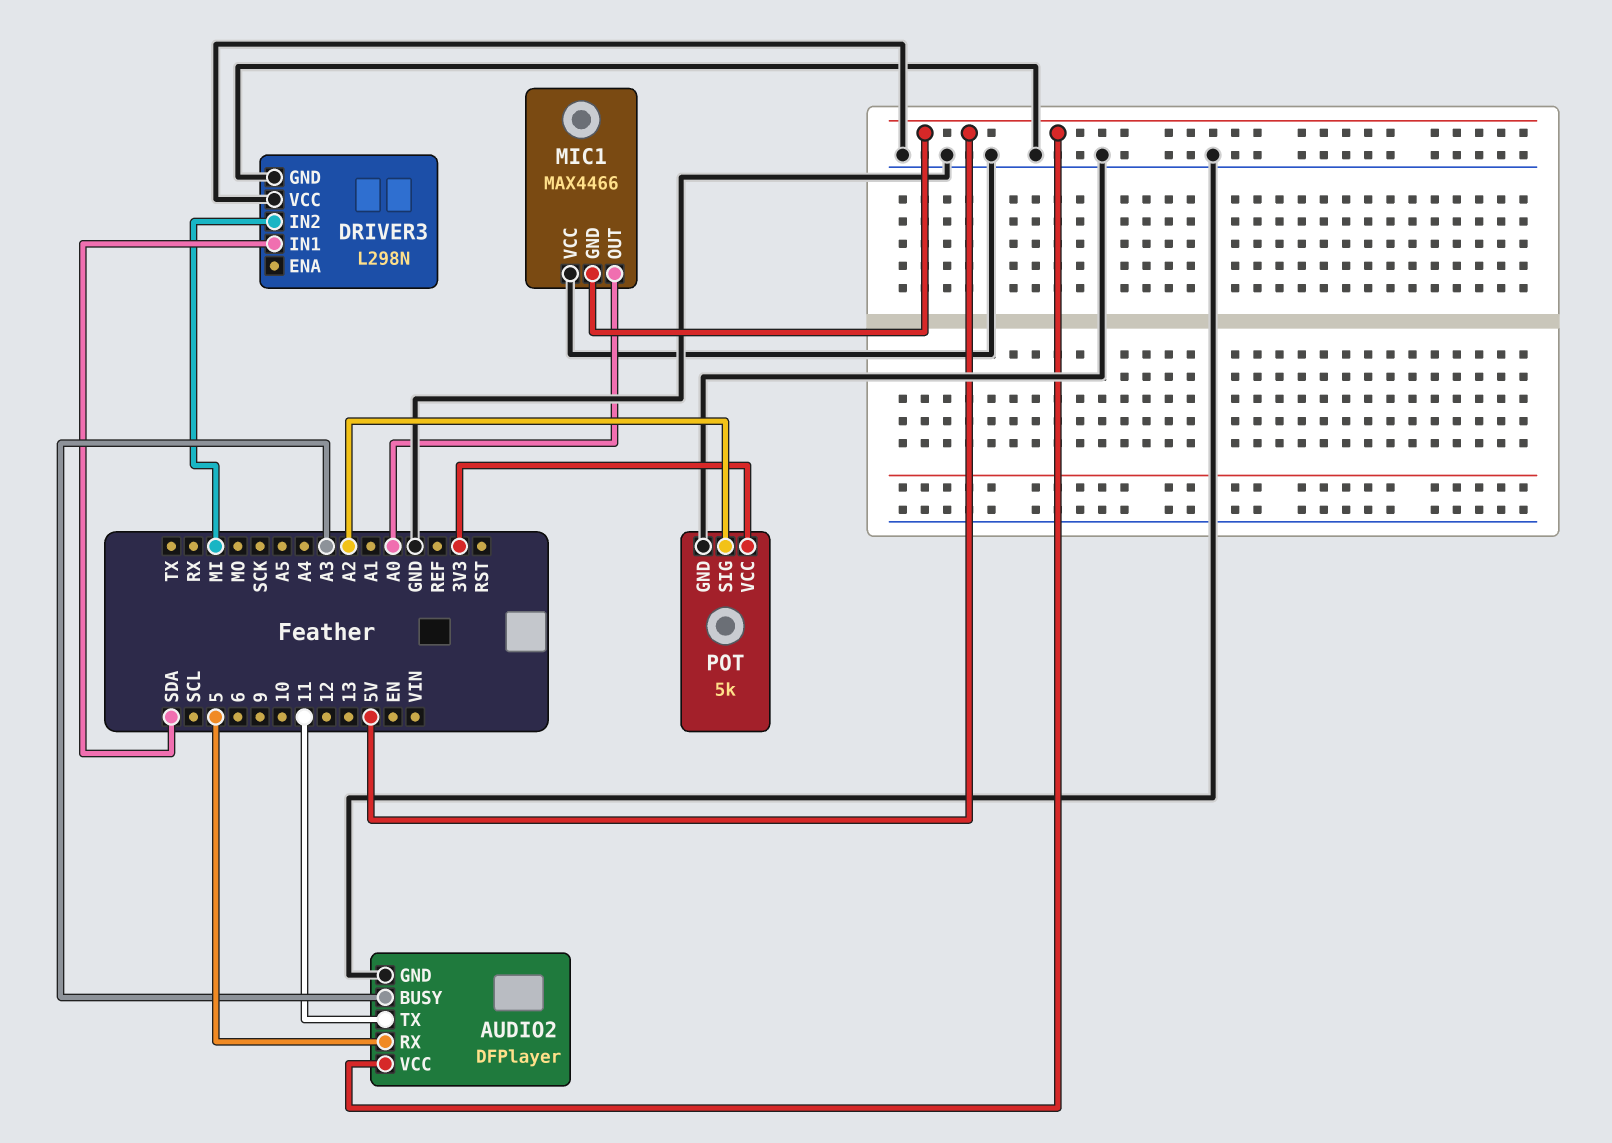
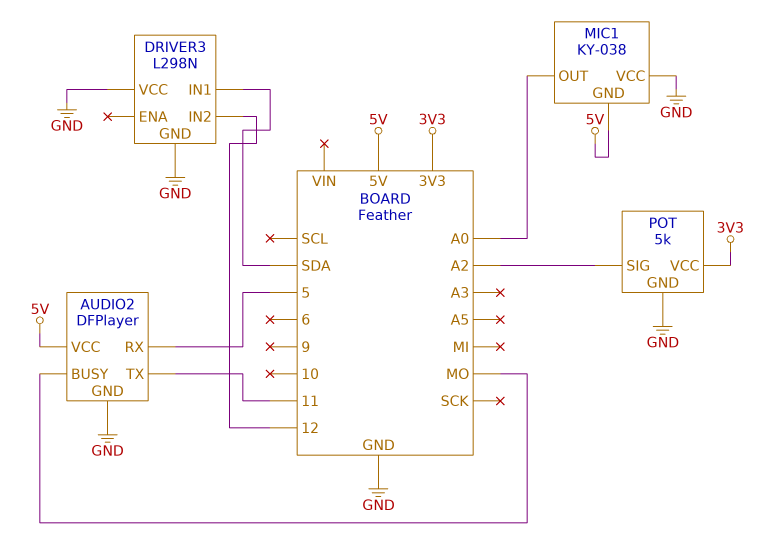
AUDIO2 pin BUSY: A3 -> MO
DRIVER3 pin IN2: MI -> 12
MIC1: MAX4466 -> KY-038

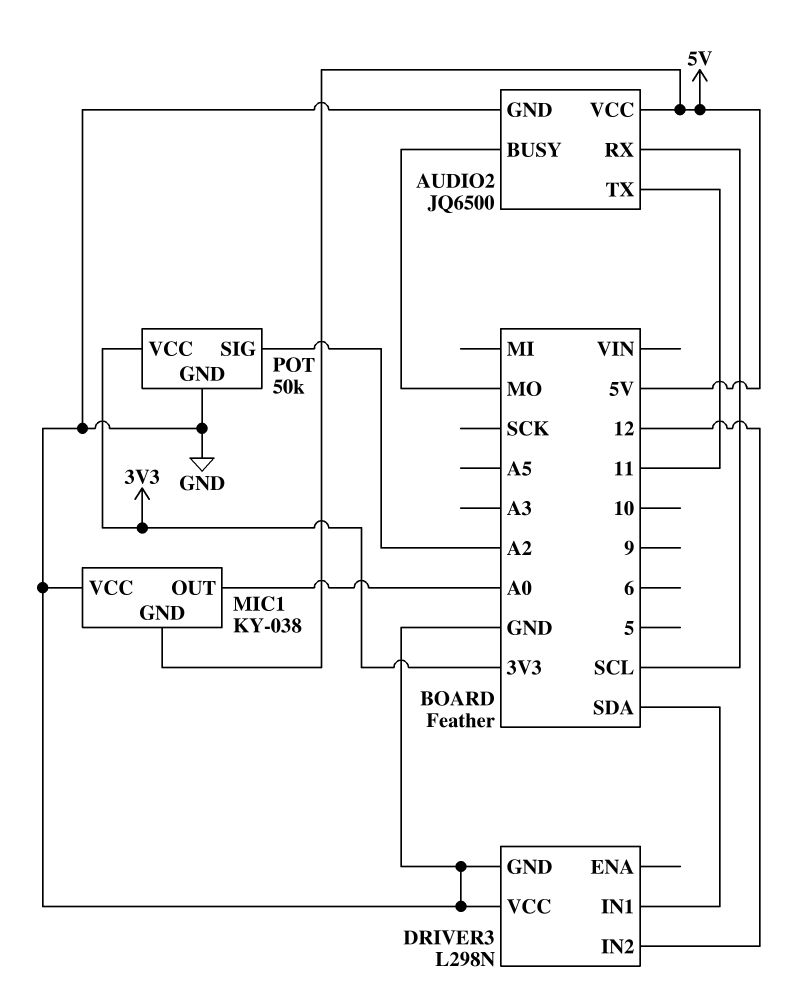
AUDIO2: DFPlayer -> JQ6500
AUDIO2 pin RX: 5 -> SCL
POT: 5k -> 50k

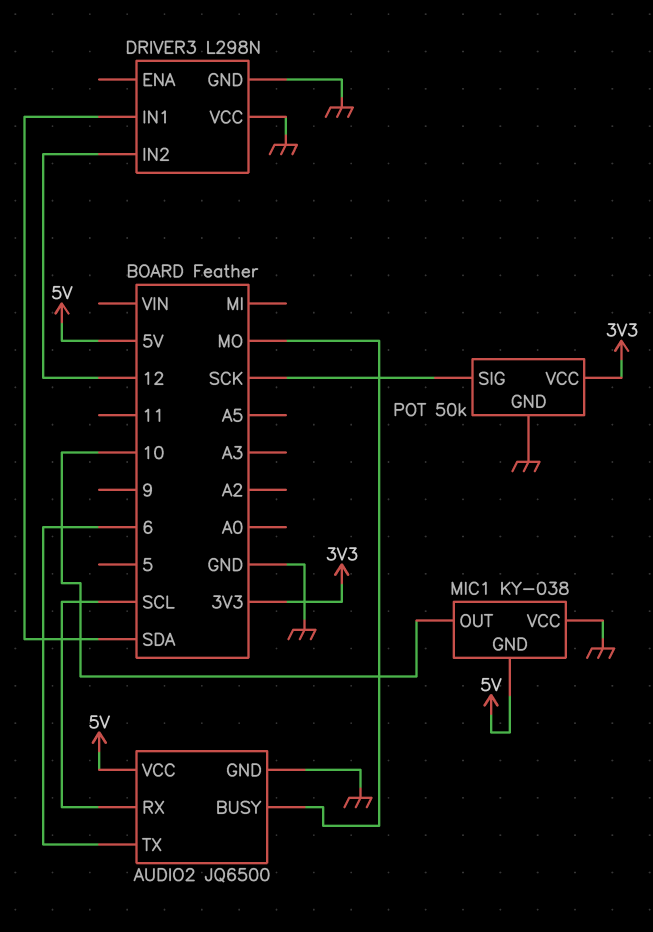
AUDIO2 pin TX: 11 -> 6
MIC1 pin OUT: A0 -> 10
POT pin SIG: A2 -> SCK

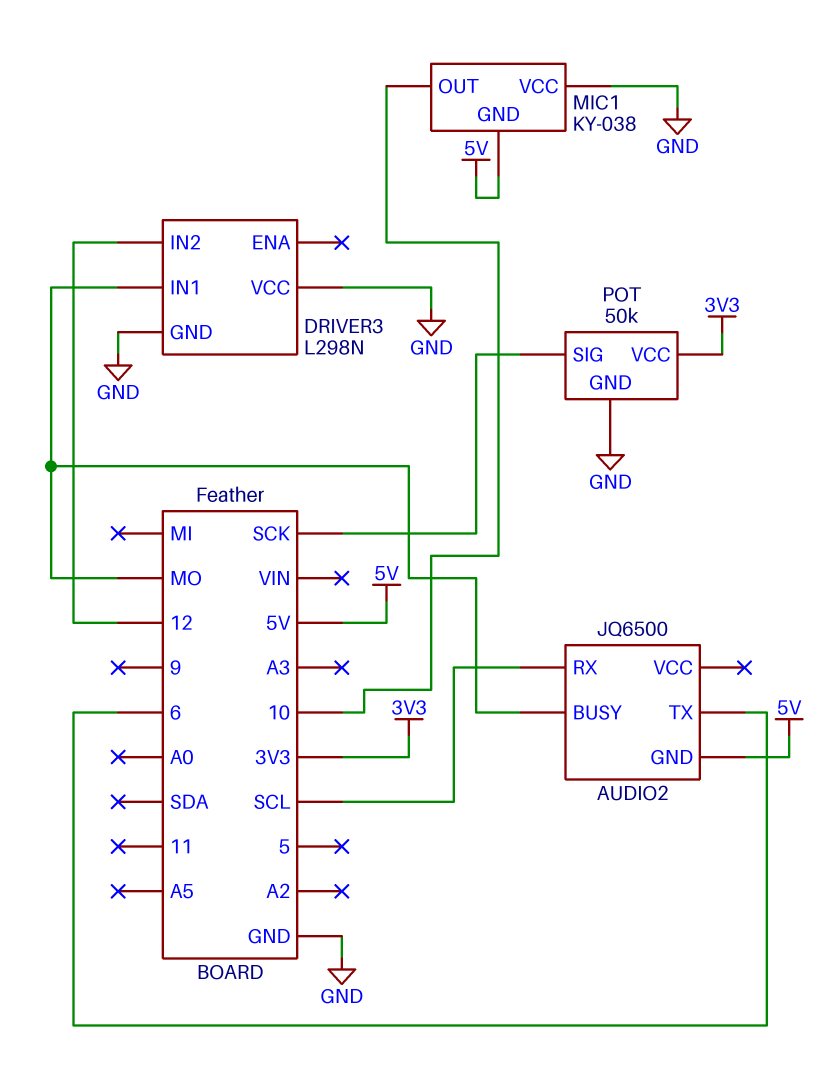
AUDIO2 pin GND: GND -> 5V
AUDIO2 pin VCC: 5V -> none
DRIVER3 pin IN1: SDA -> MO

